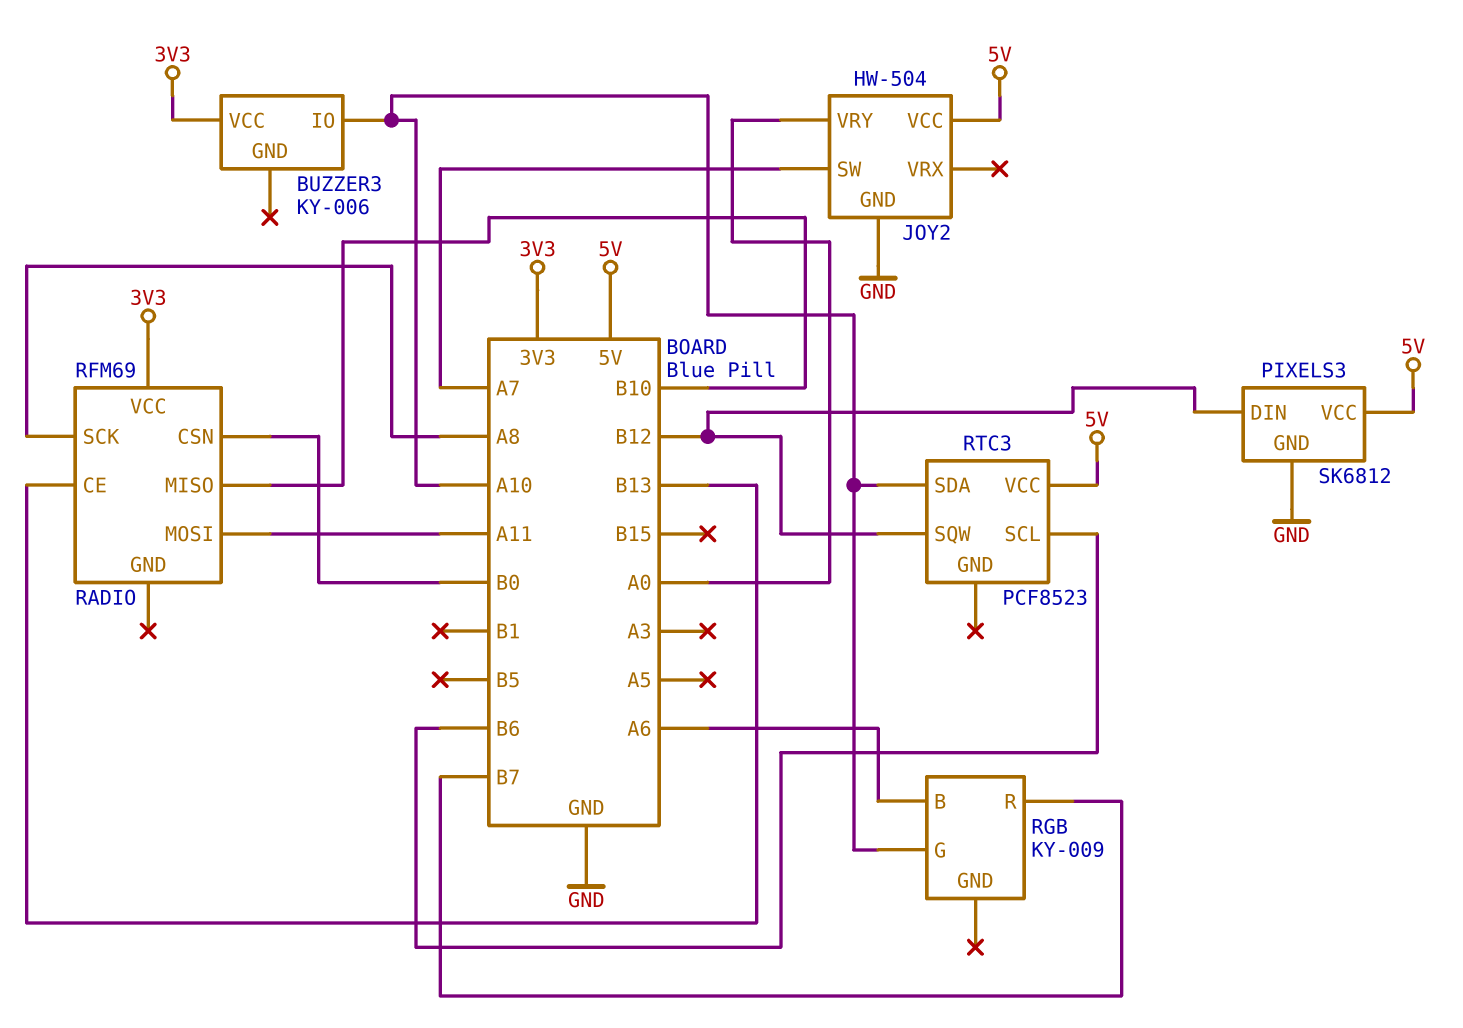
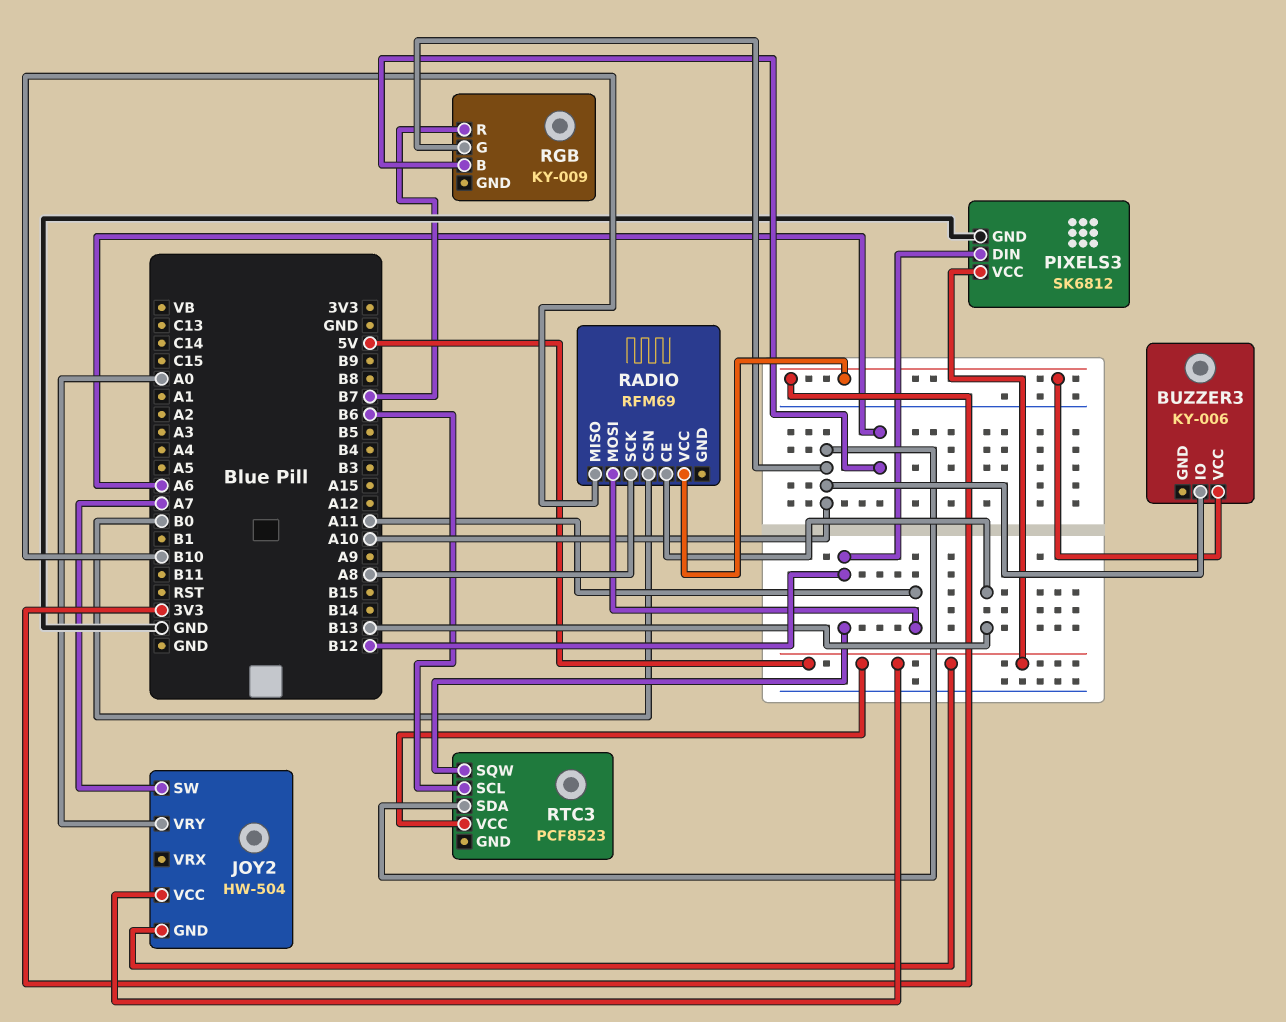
JOY2 pin GND: GND -> 5V

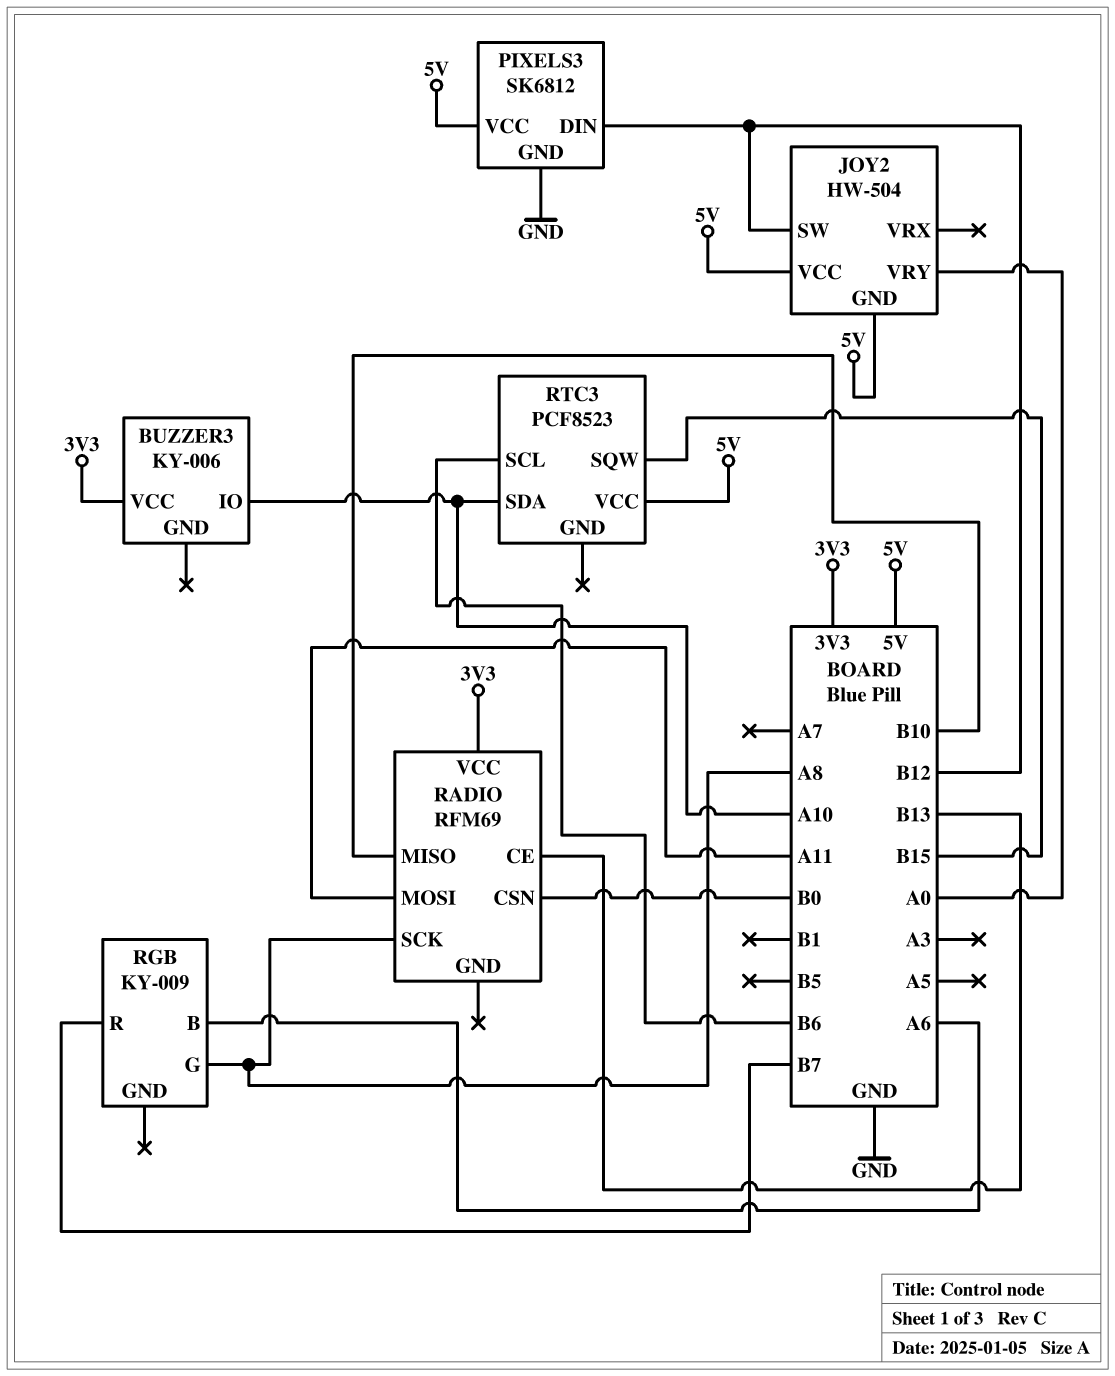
JOY2 pin SW: A7 -> B12
RGB pin G: A10 -> A8
RTC3 pin SQW: B12 -> B15

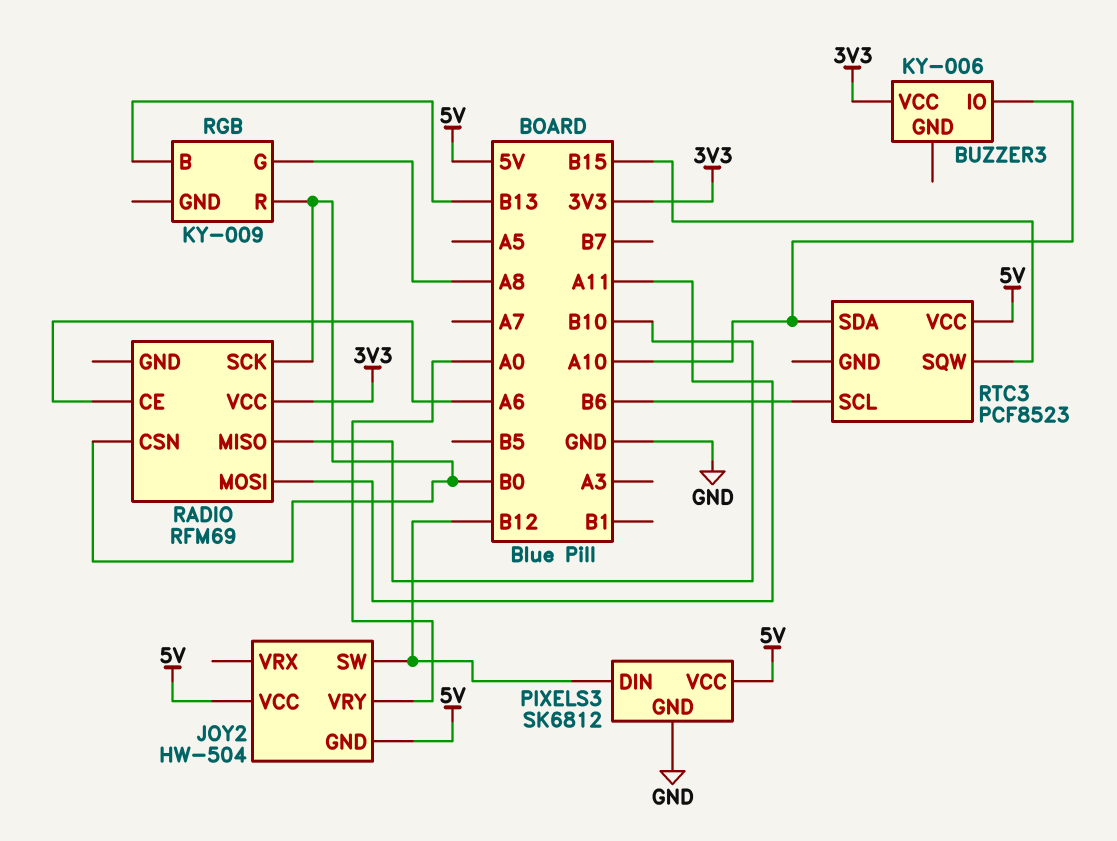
RADIO pin CE: B13 -> A6
RADIO pin SCK: A8 -> B0
RGB pin B: A6 -> B13
RGB pin R: B7 -> B0

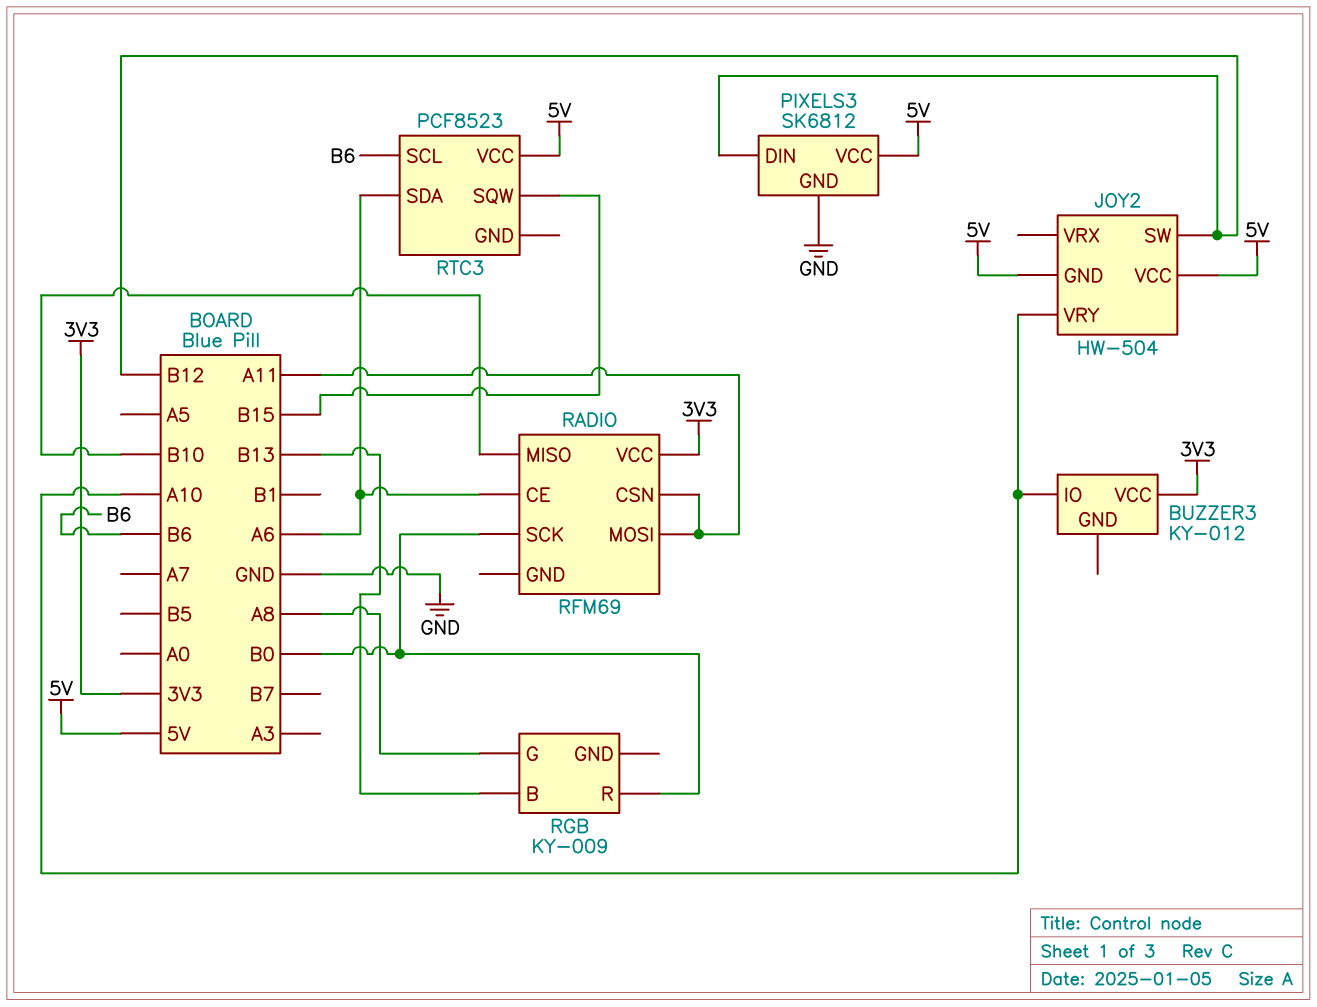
BUZZER3: KY-006 -> KY-012
JOY2 pin VRY: A0 -> A10
RADIO pin CSN: B0 -> A11
RTC3 pin SDA: A10 -> A6

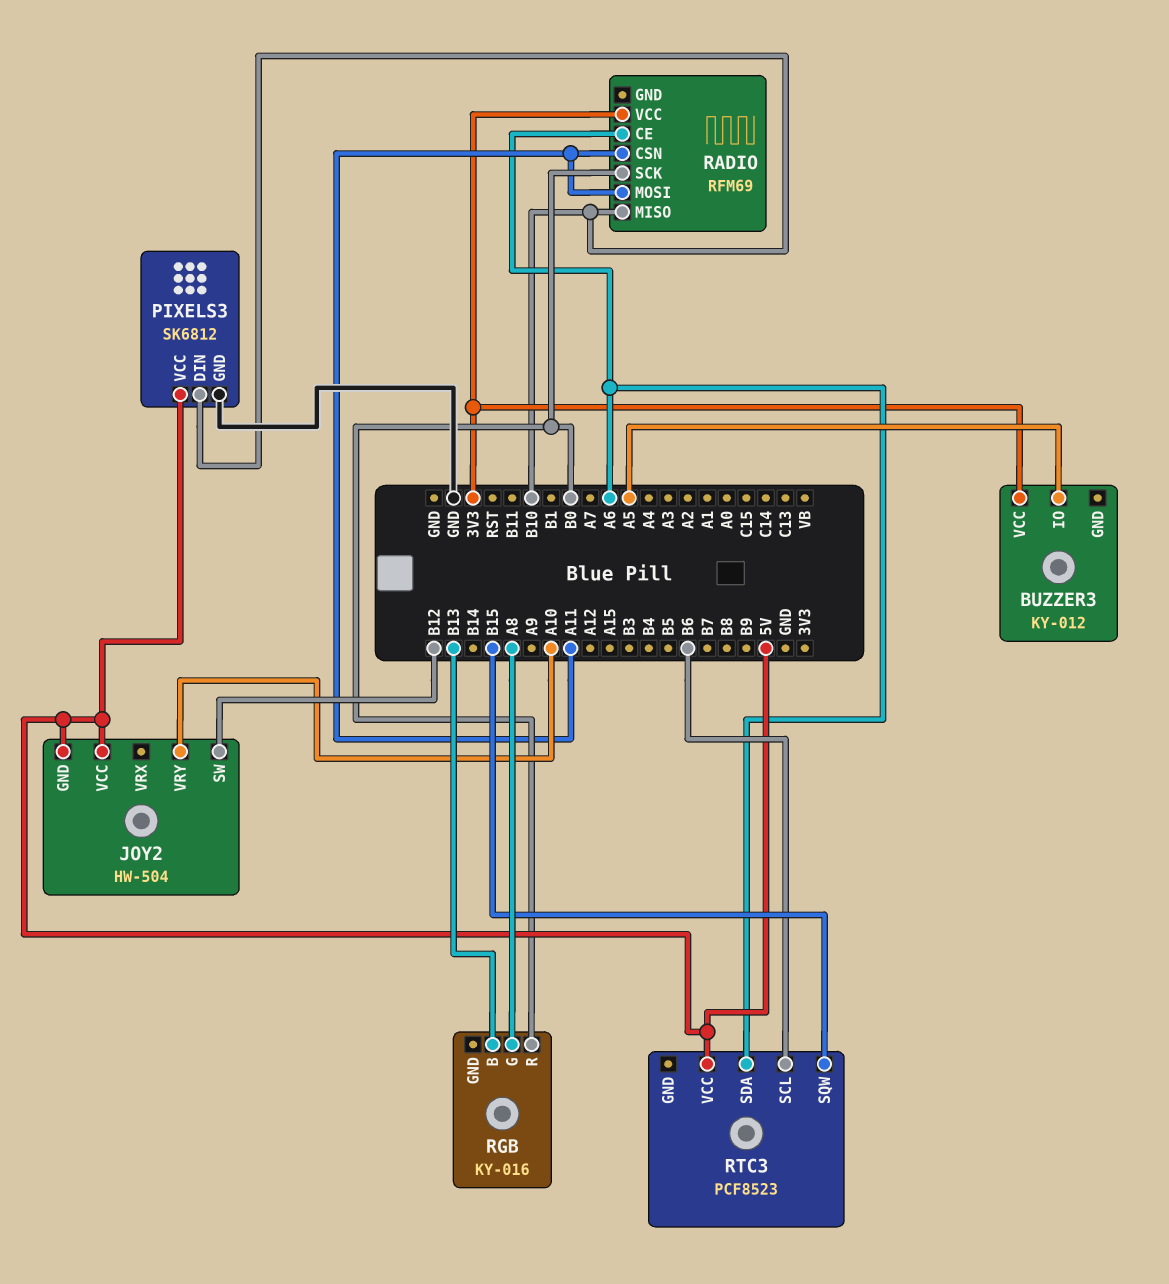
BUZZER3 pin IO: A10 -> A5
PIXELS3 pin DIN: B12 -> B10
RGB: KY-009 -> KY-016

